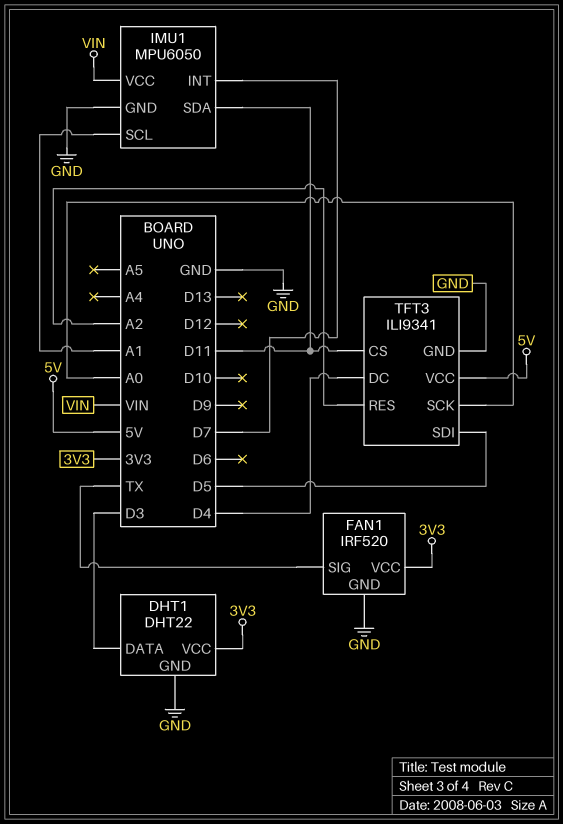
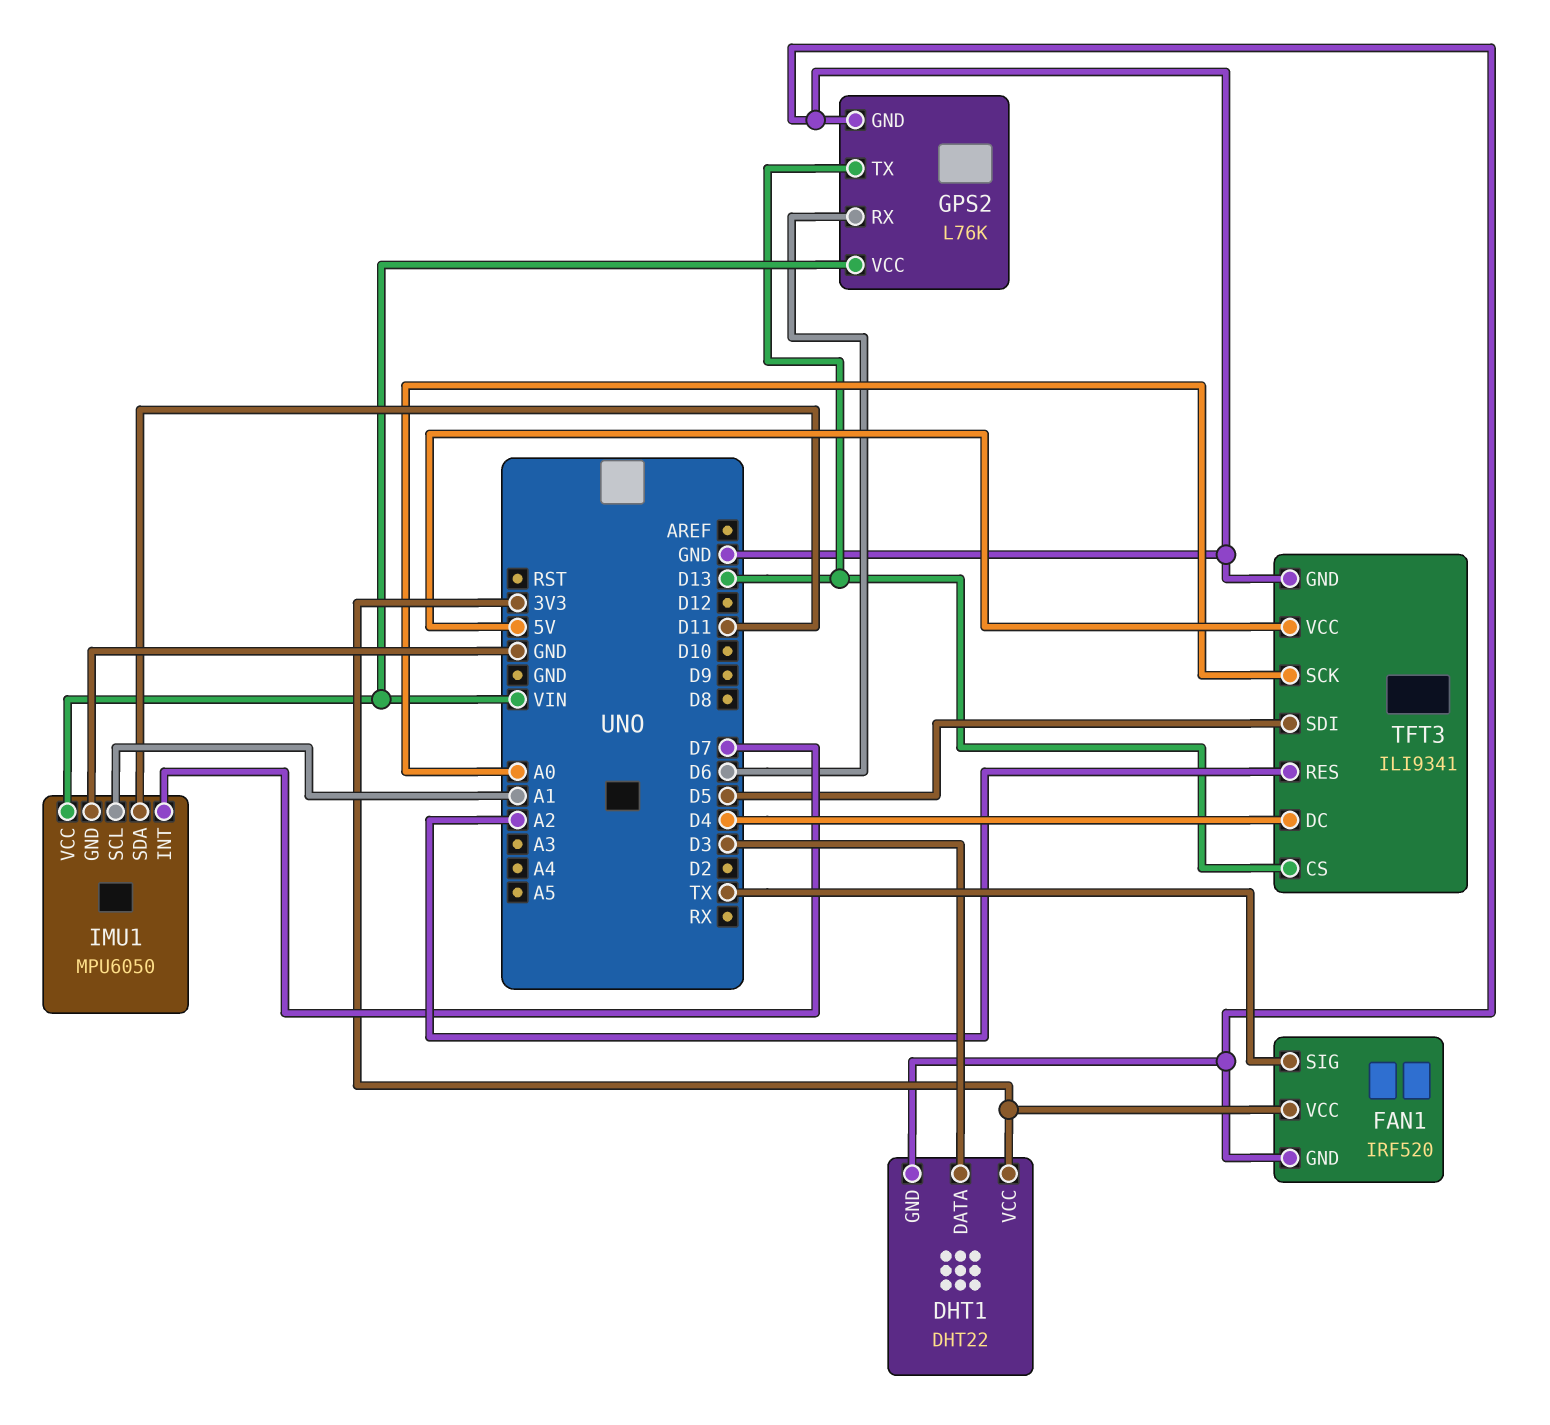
GPS2: none -> L76K
GPS2 pin GND: none -> GND
GPS2 pin RX: none -> D6
GPS2 pin TX: none -> D13
GPS2 pin VCC: none -> VIN
TFT3 pin CS: D11 -> D13

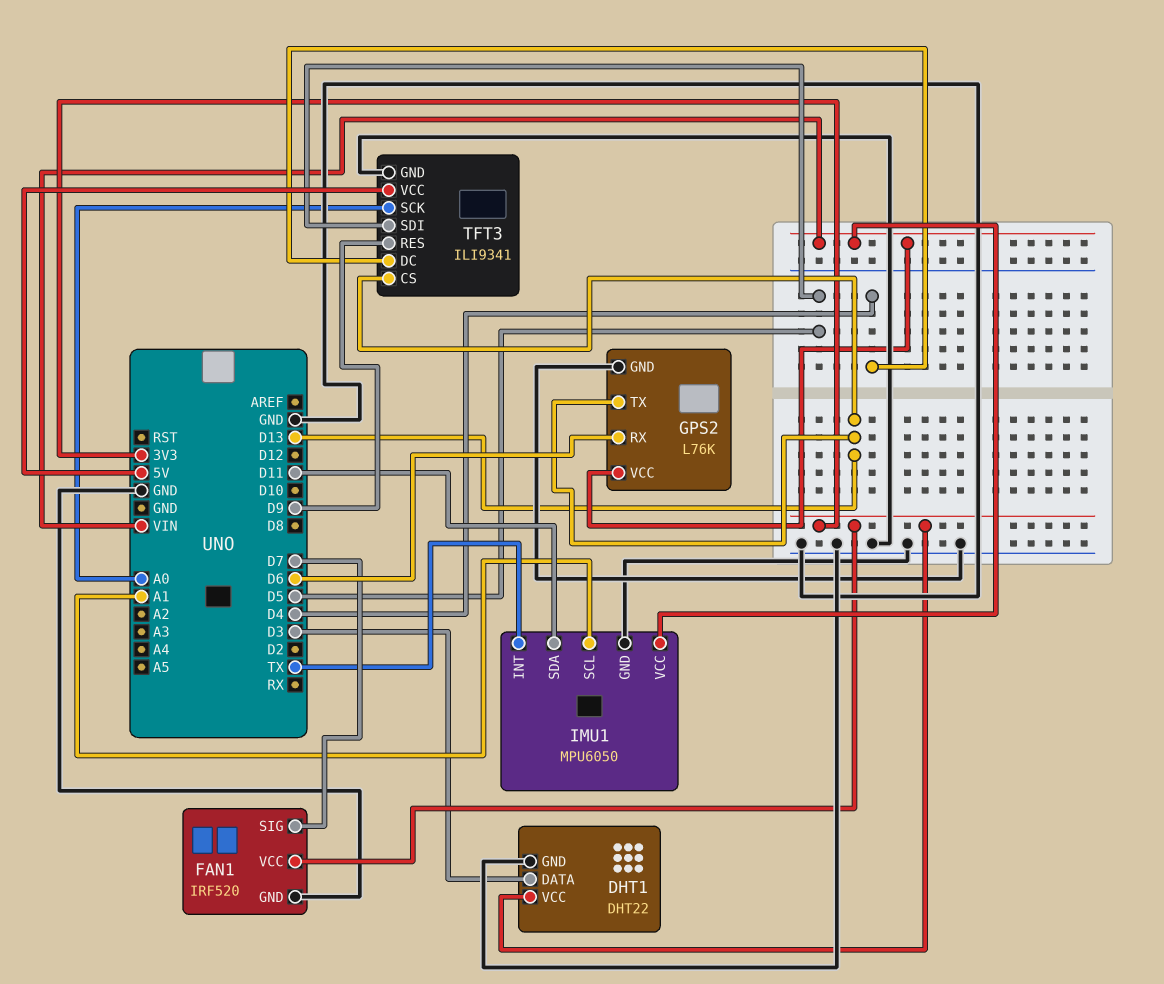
FAN1 pin SIG: TX -> D7
IMU1 pin INT: D7 -> TX
TFT3 pin RES: A2 -> D9

